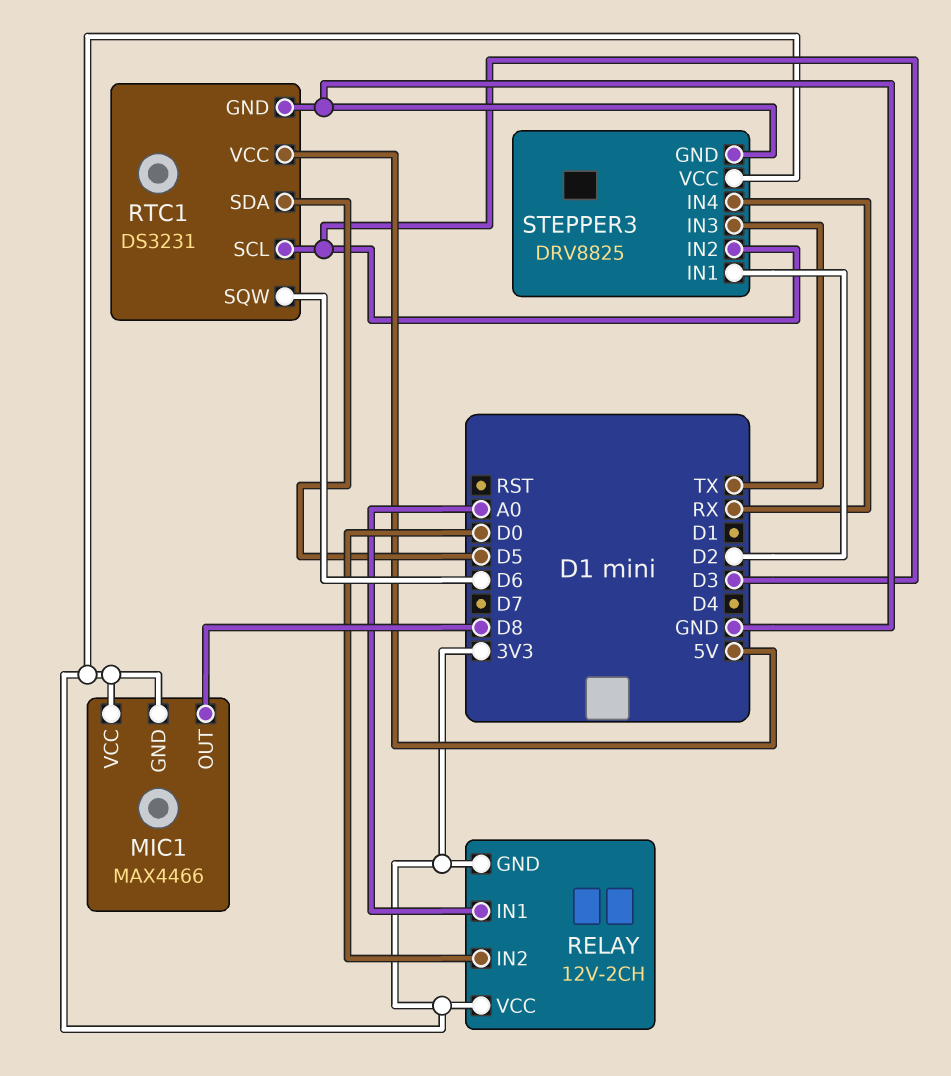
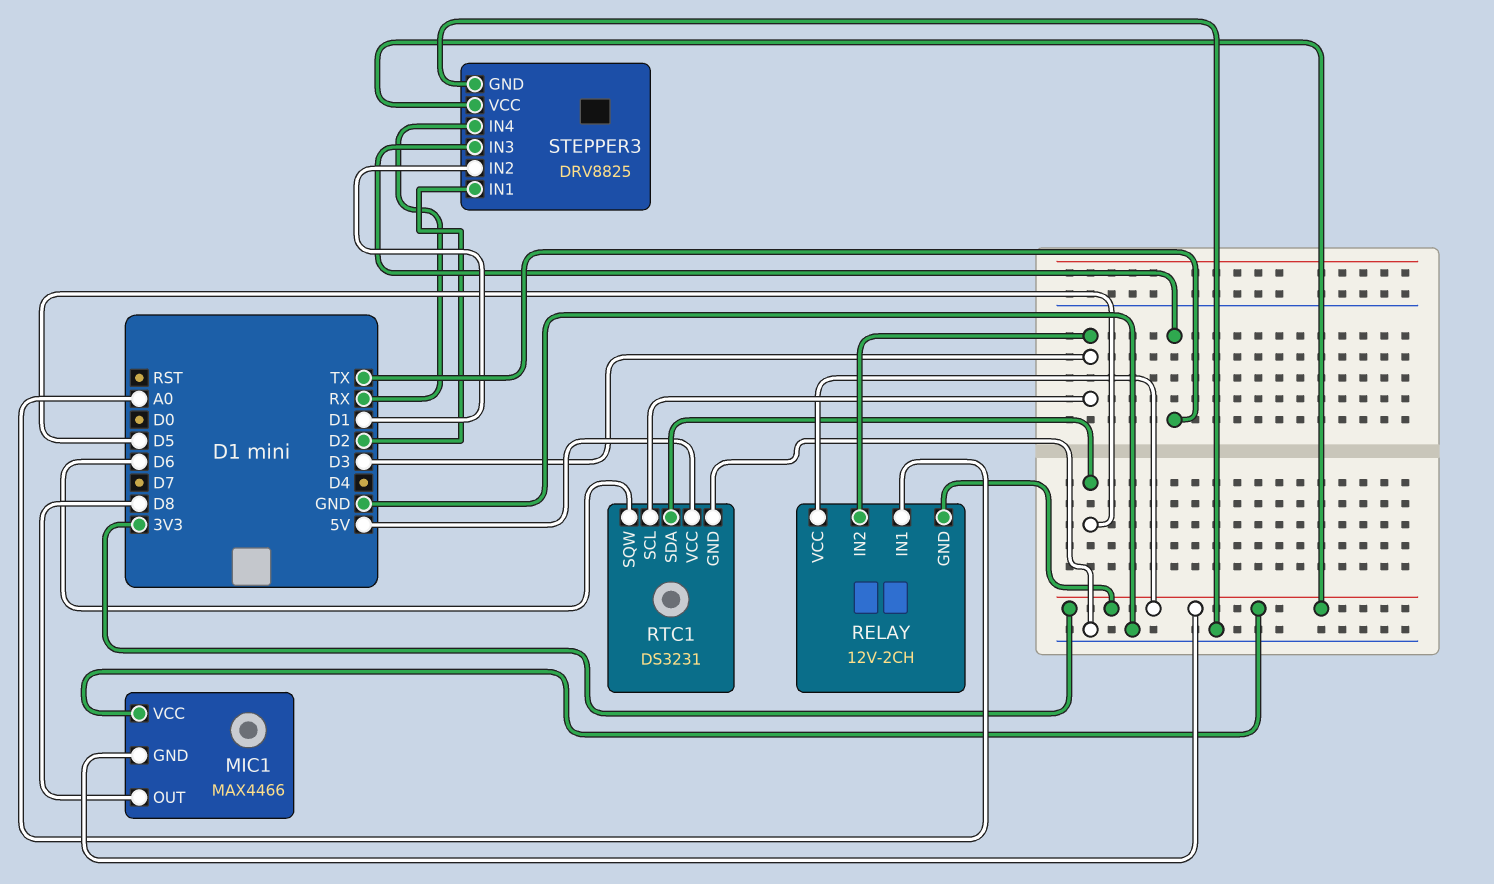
RELAY pin IN2: D0 -> D3
STEPPER3 pin IN2: D3 -> D1

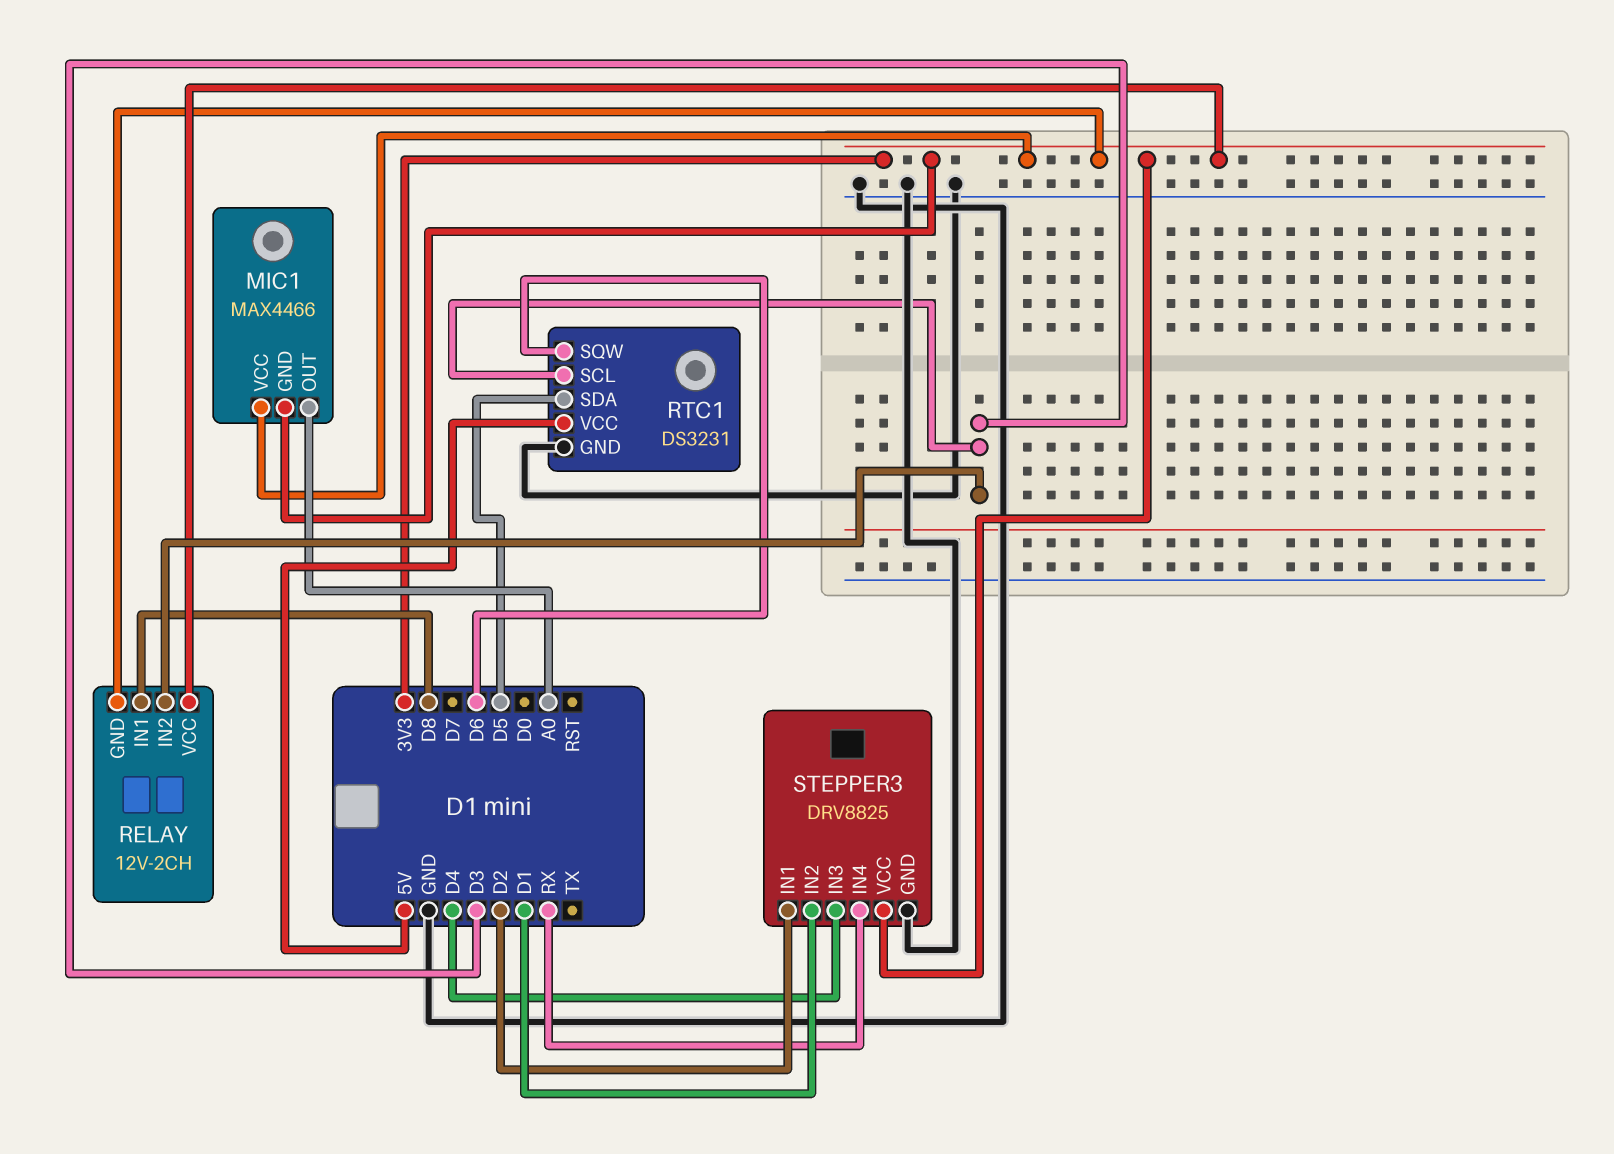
MIC1 pin OUT: D8 -> A0
RELAY pin IN1: A0 -> D8
STEPPER3 pin IN3: TX -> D4

